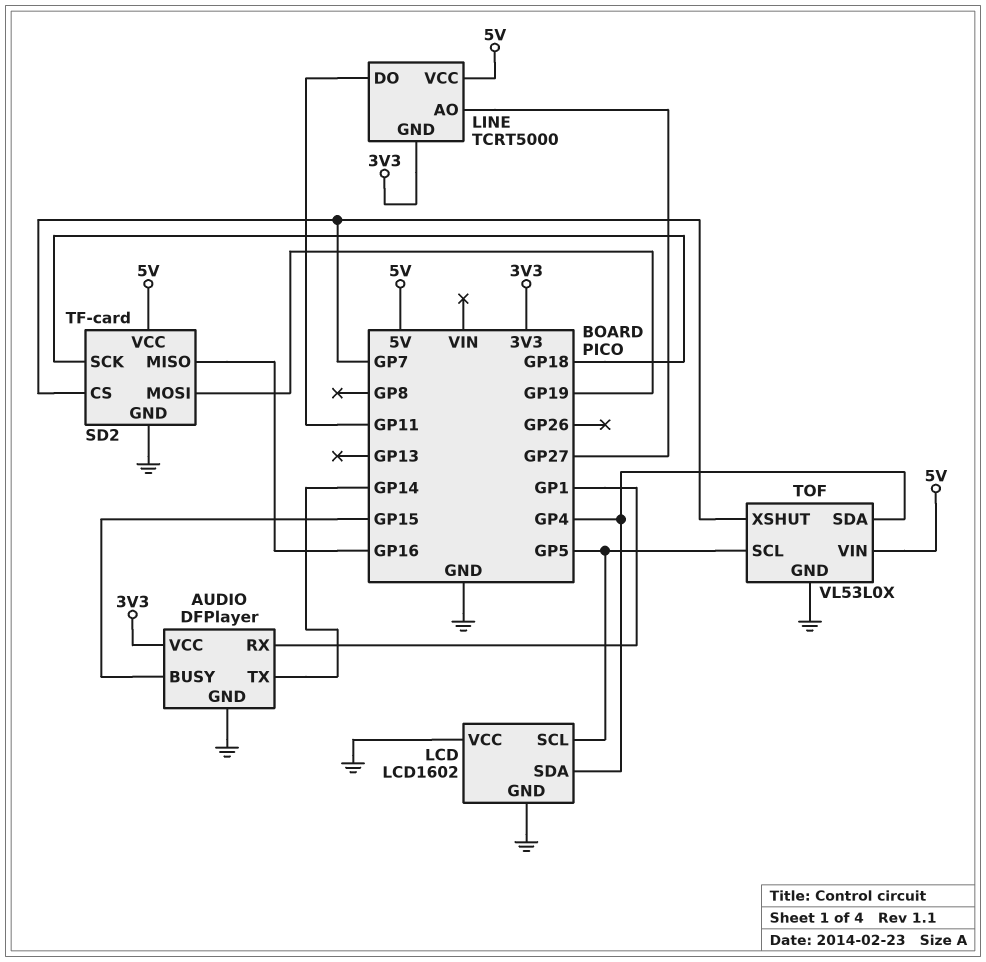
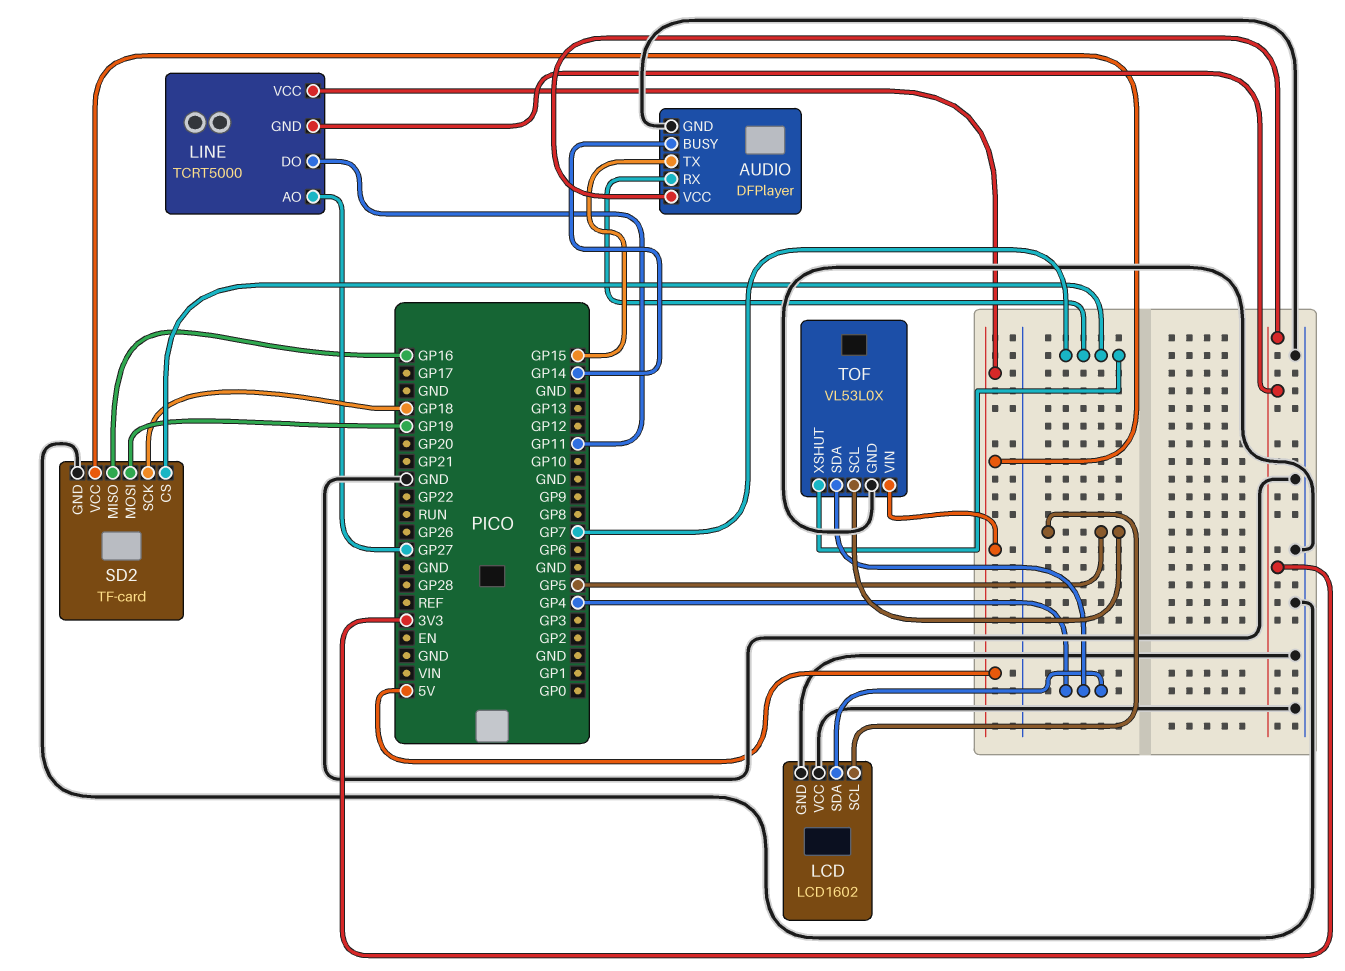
AUDIO pin BUSY: GP15 -> GP14
AUDIO pin RX: GP1 -> GP7
AUDIO pin TX: GP14 -> GP15

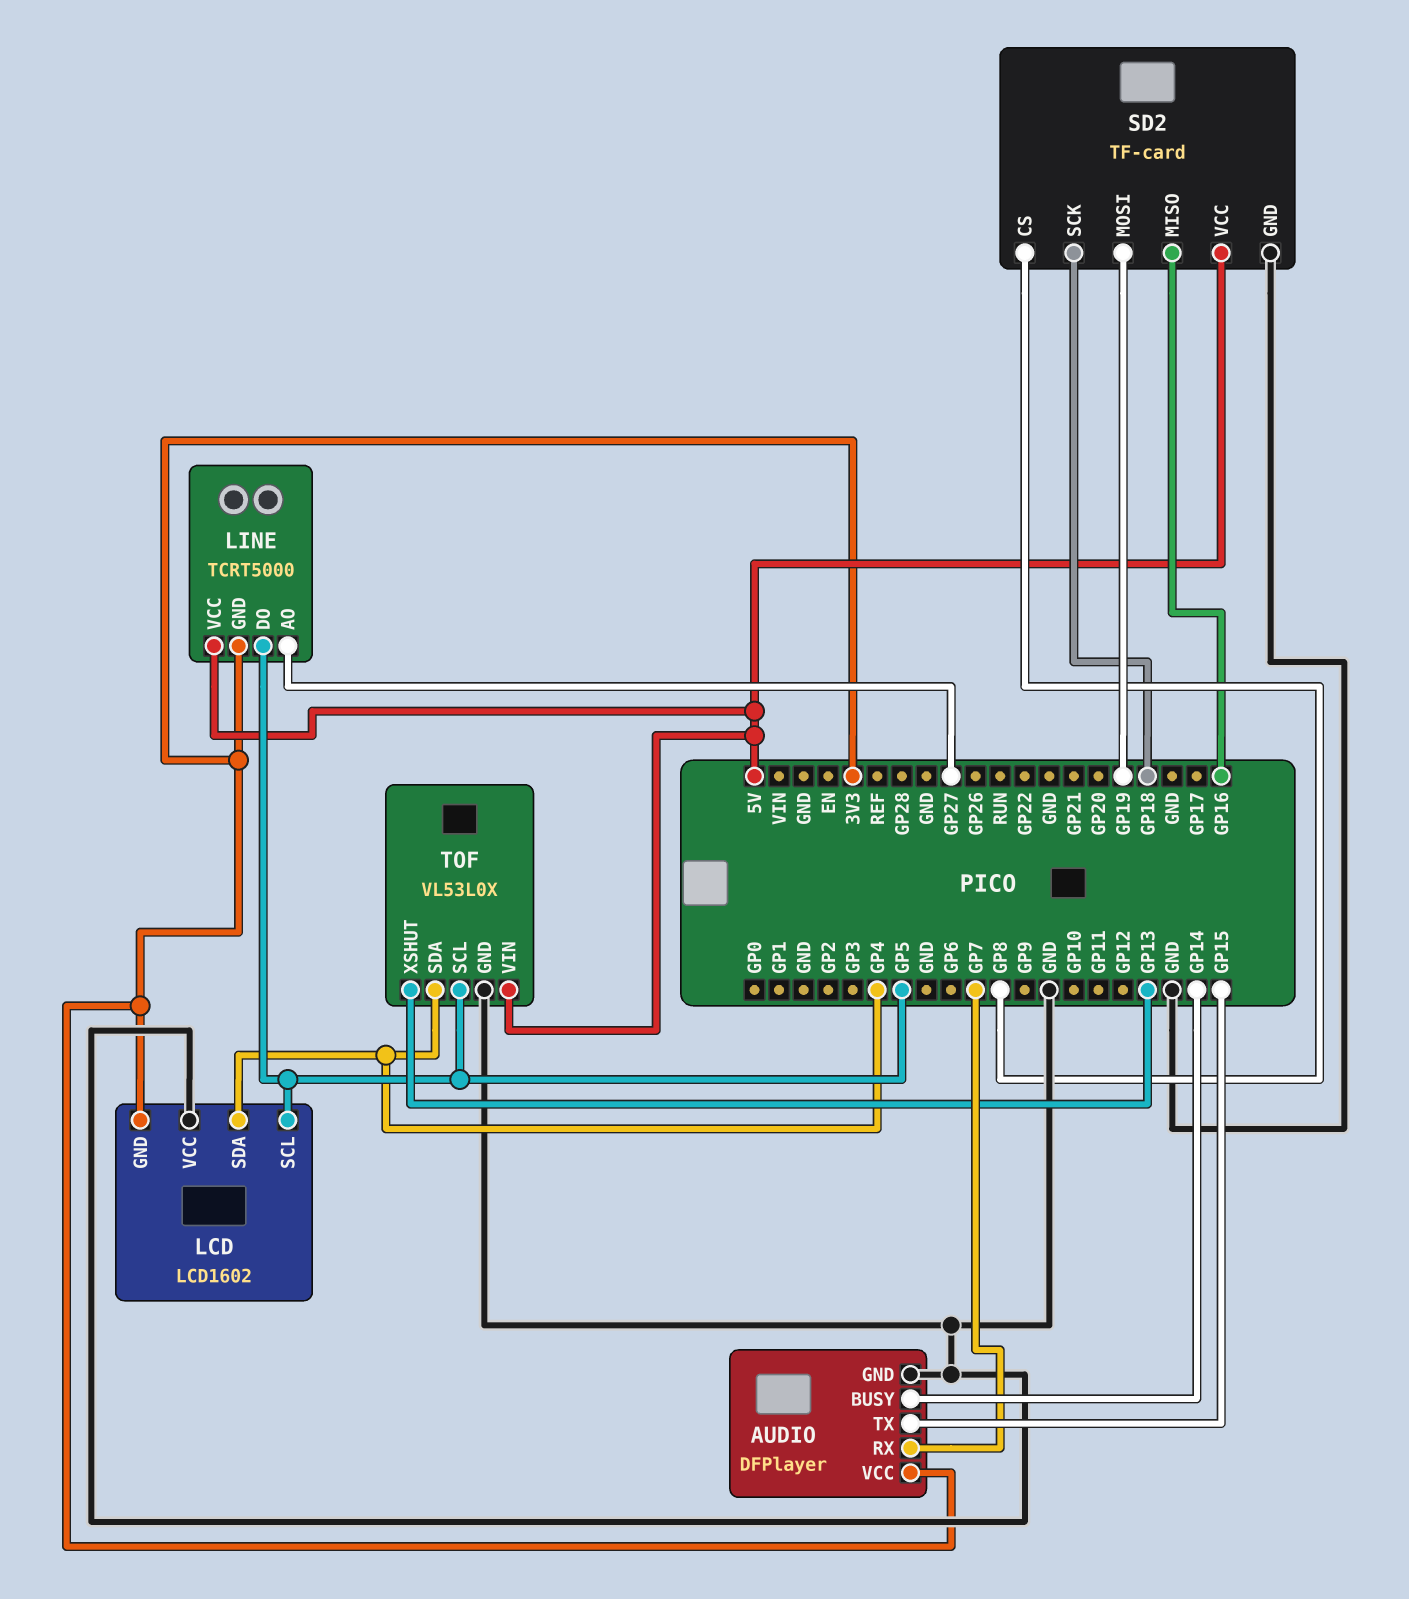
LCD pin GND: GND -> 3V3
LINE pin DO: GP11 -> GP5
SD2 pin CS: GP7 -> GP8
TOF pin XSHUT: GP7 -> GP13

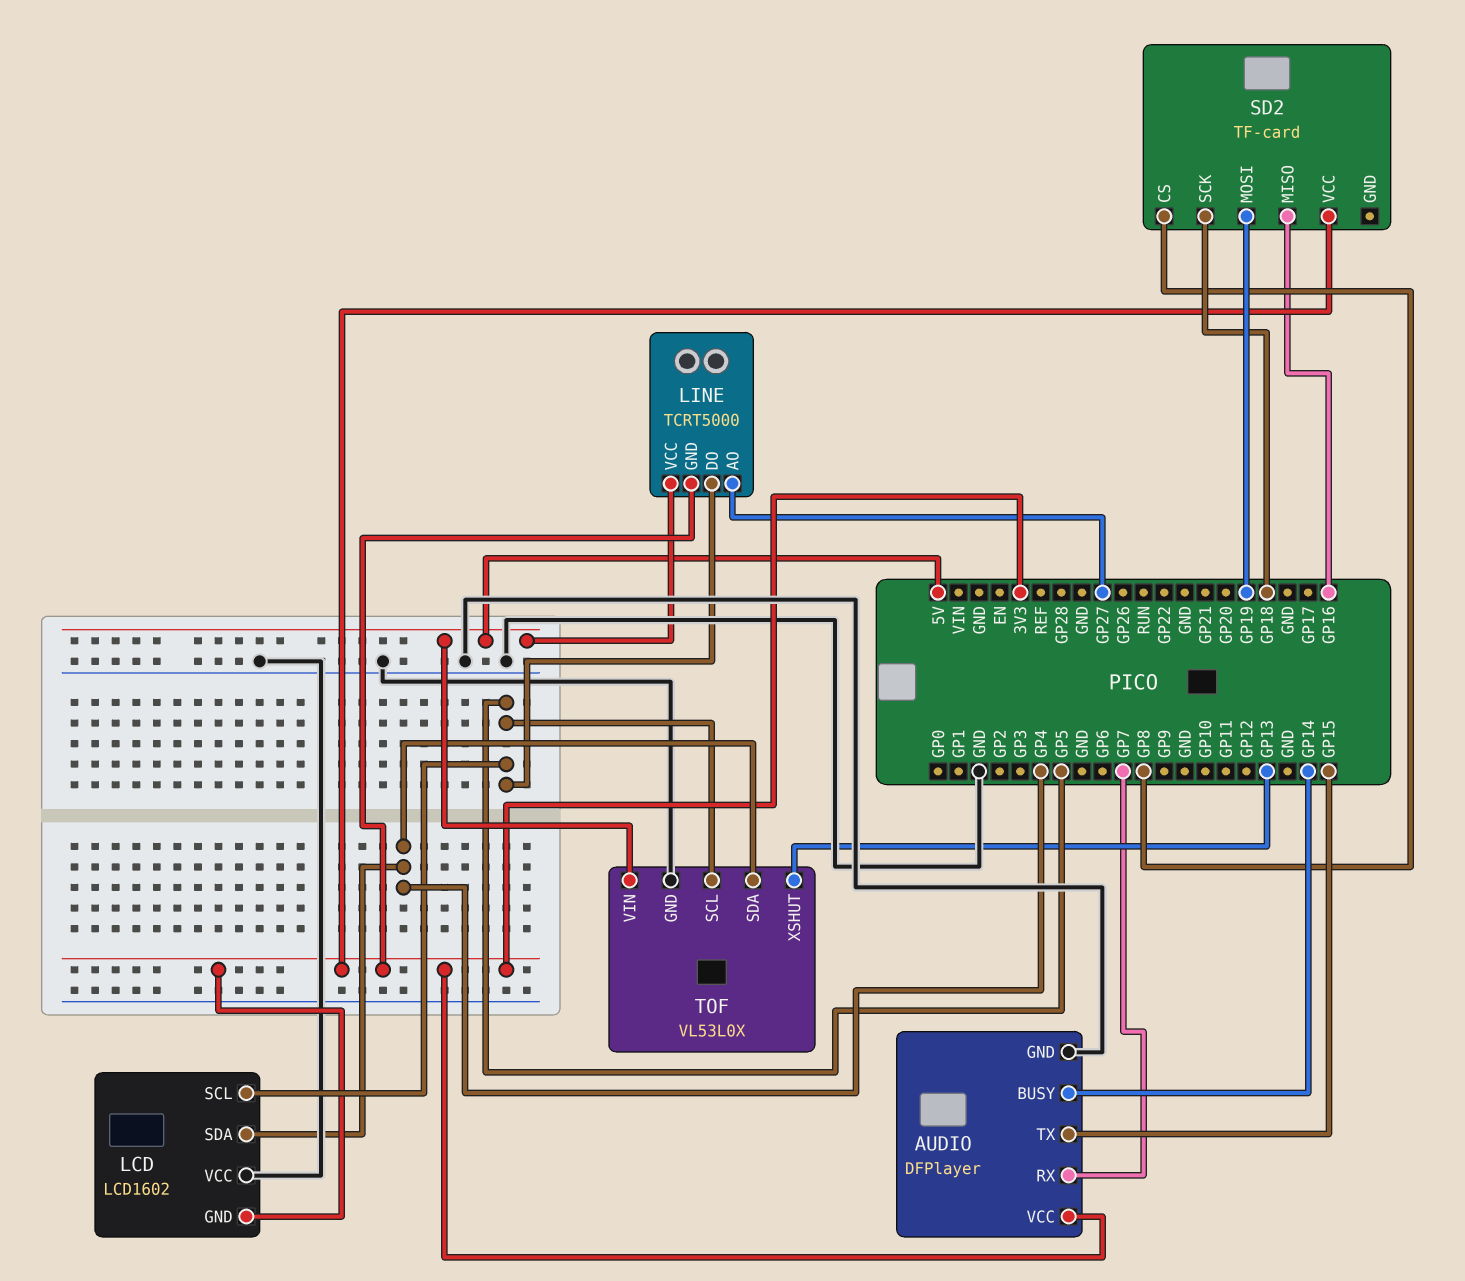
SD2 pin GND: GND -> none
SD2 pin VCC: 5V -> 3V3

